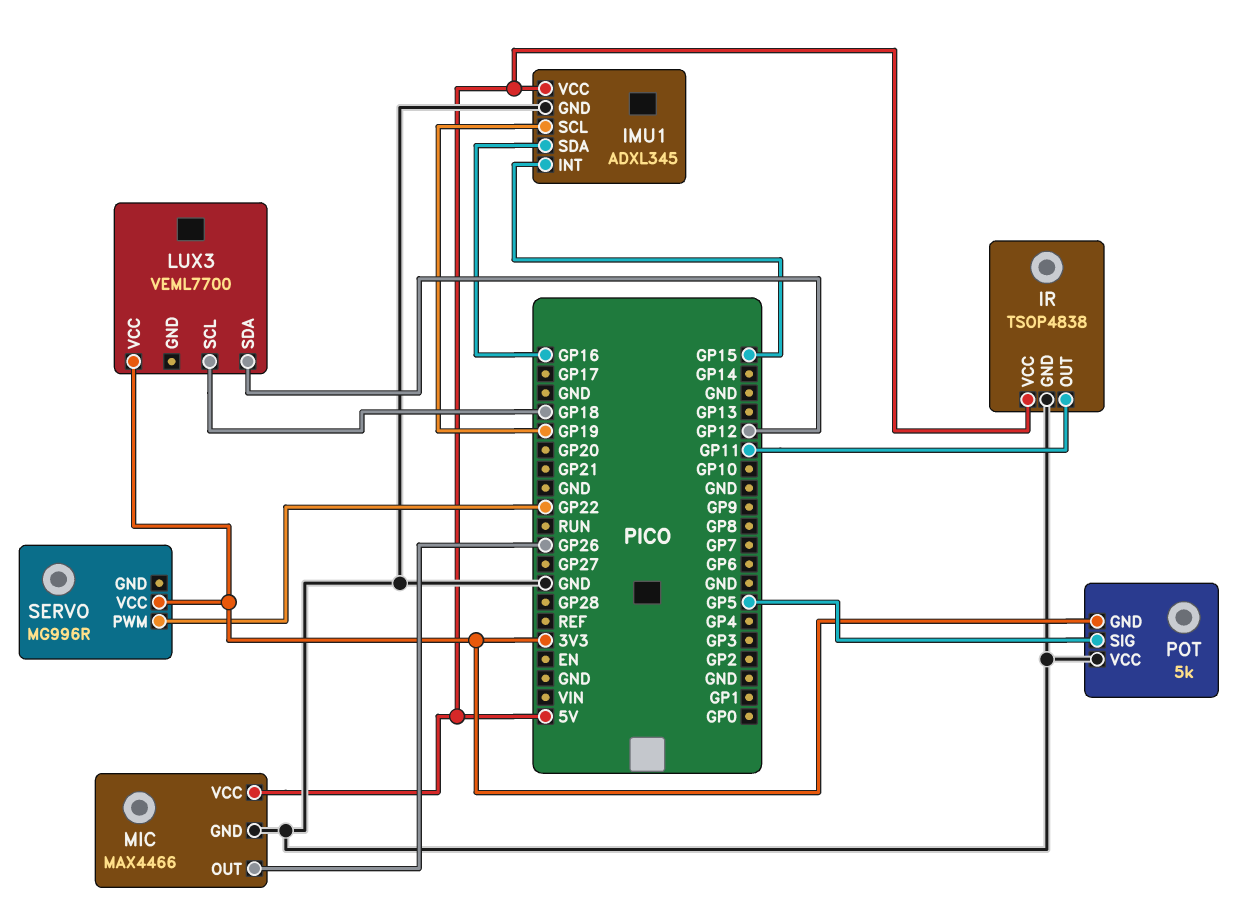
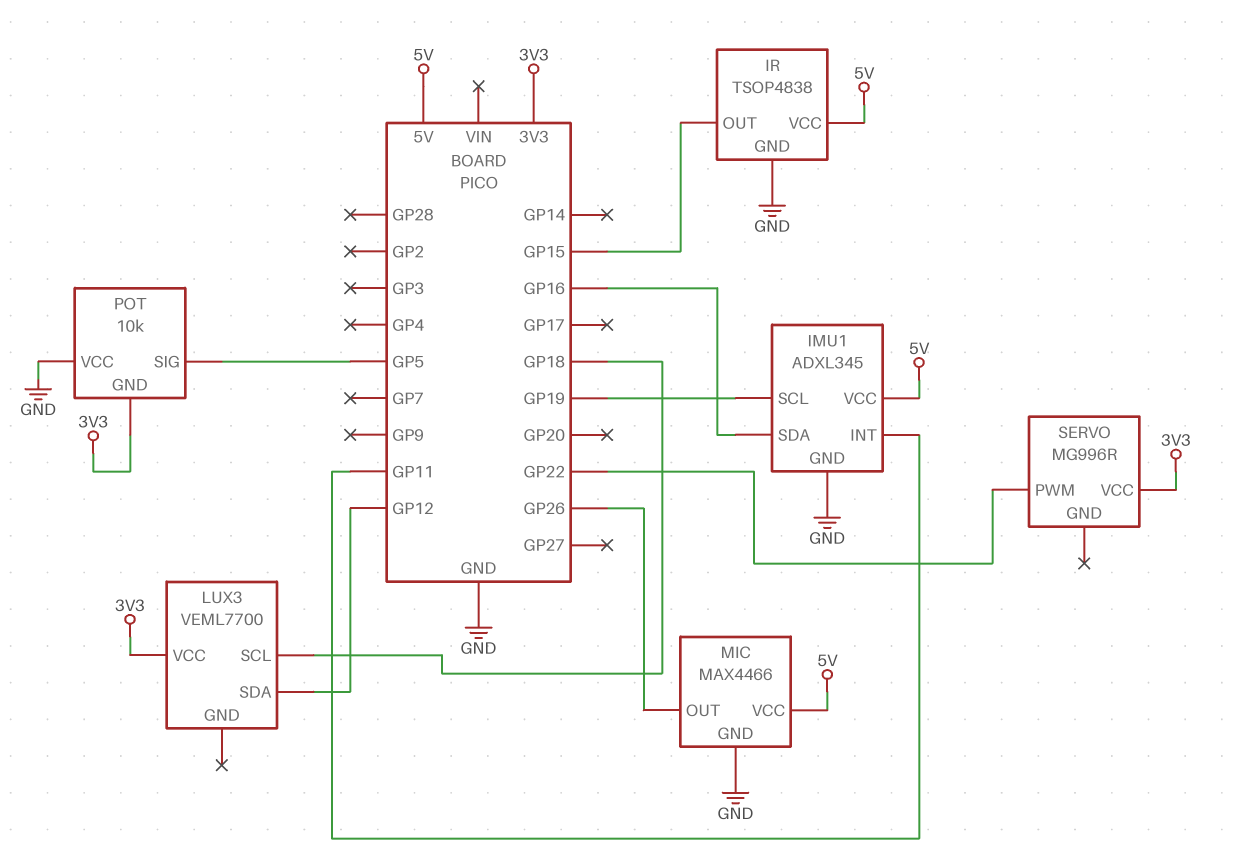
IMU1 pin INT: GP15 -> GP11
IR pin OUT: GP11 -> GP15
POT: 5k -> 10k

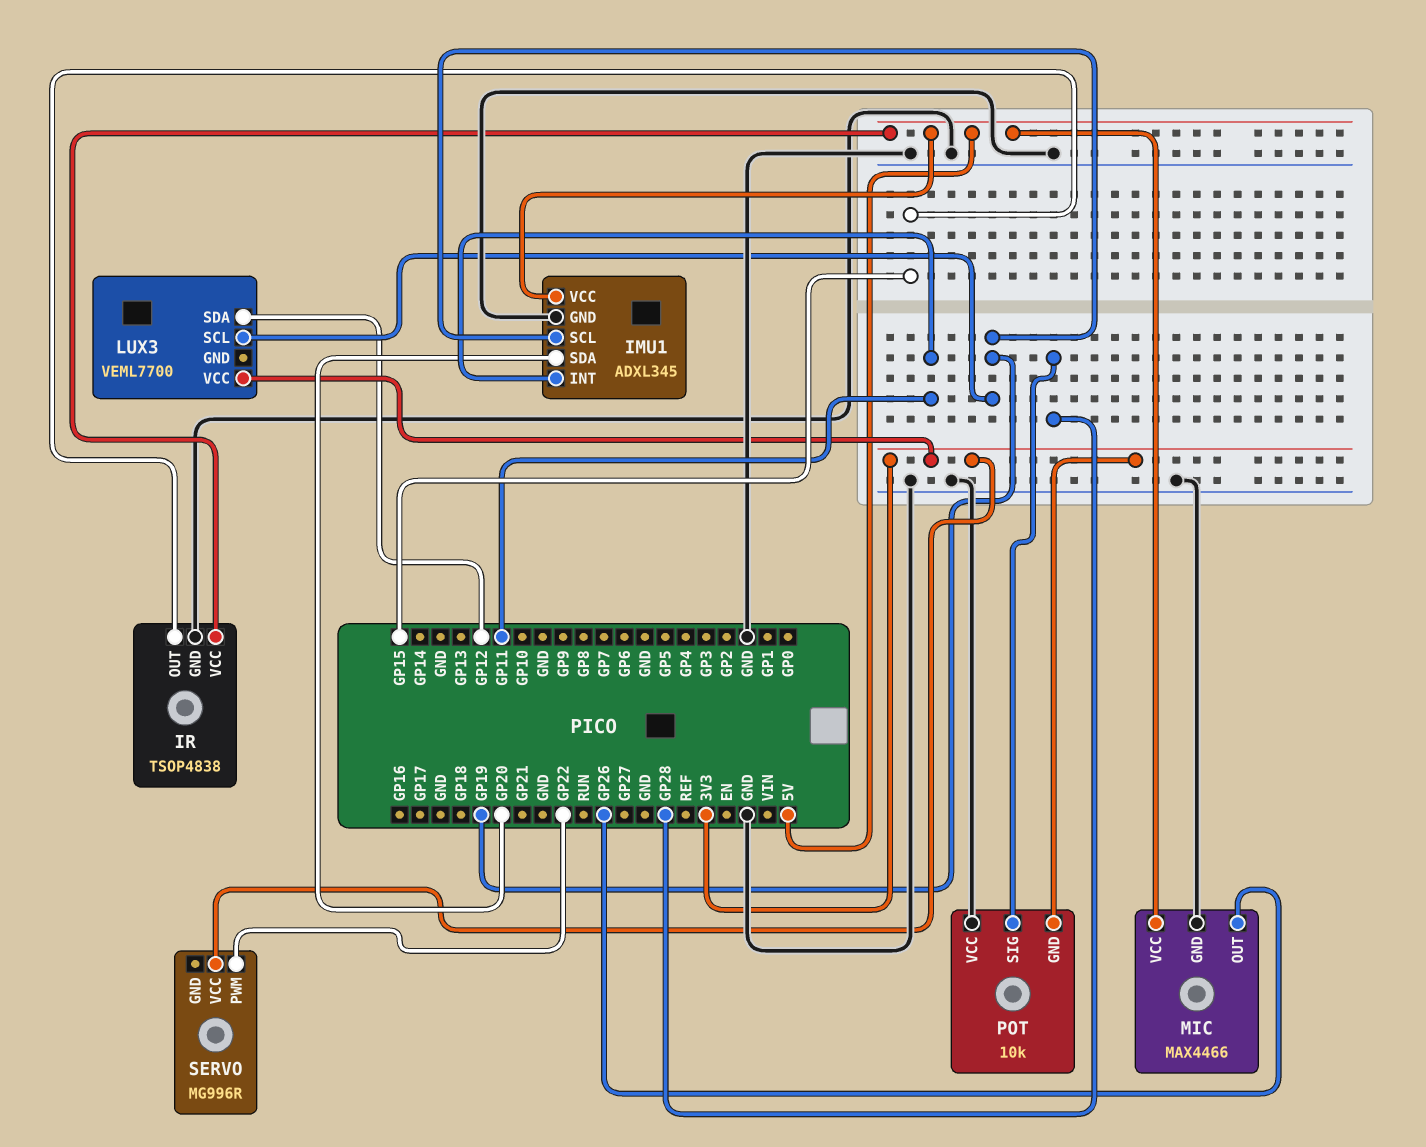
IMU1 pin SDA: GP16 -> GP20
LUX3 pin SCL: GP18 -> GP19
POT pin SIG: GP5 -> GP28

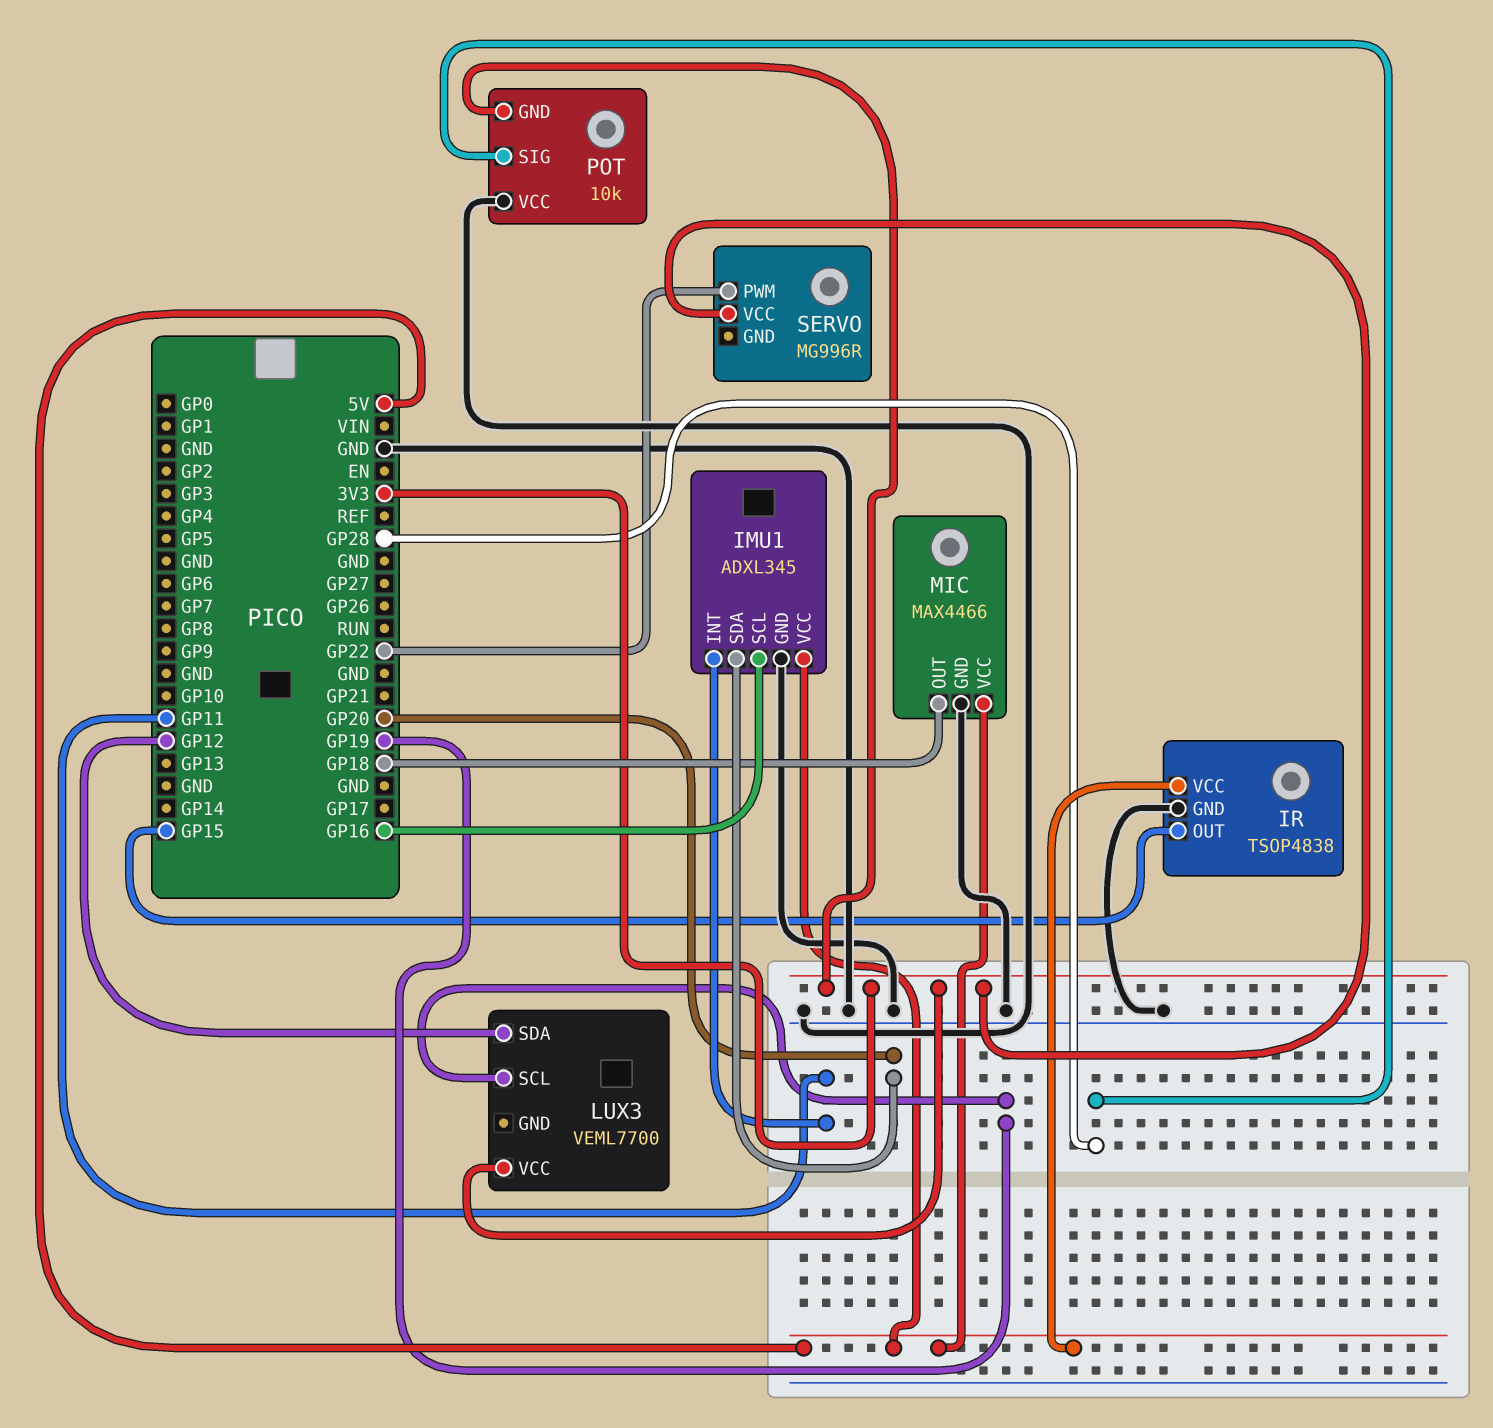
IMU1 pin SCL: GP19 -> GP16
MIC pin OUT: GP26 -> GP18

